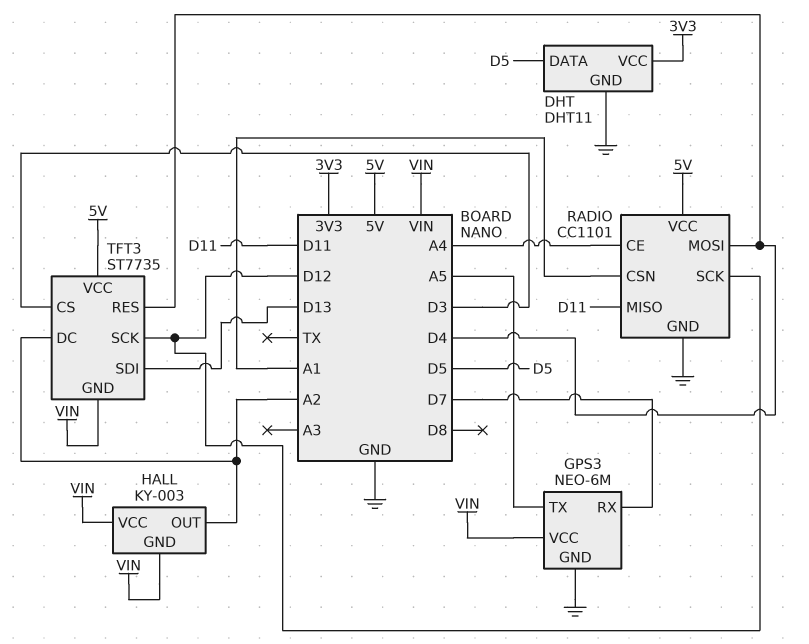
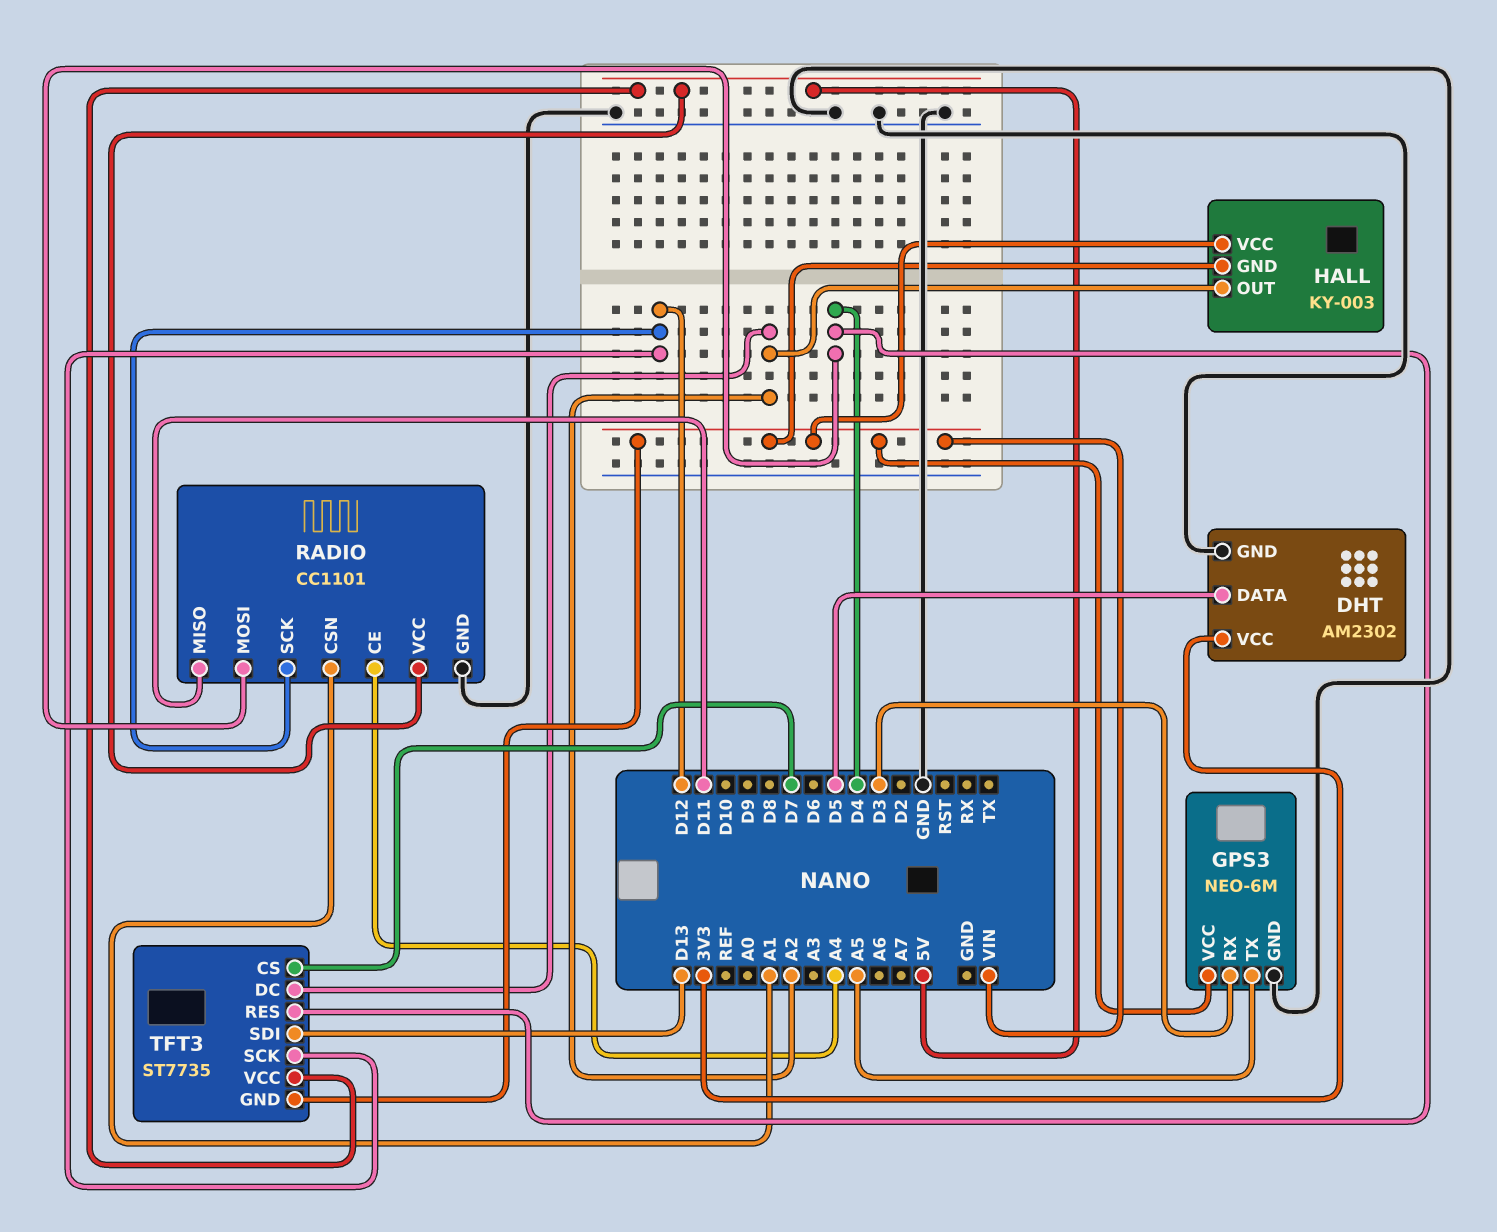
DHT: DHT11 -> AM2302
GPS3 pin RX: D7 -> D3
TFT3 pin CS: D3 -> D7

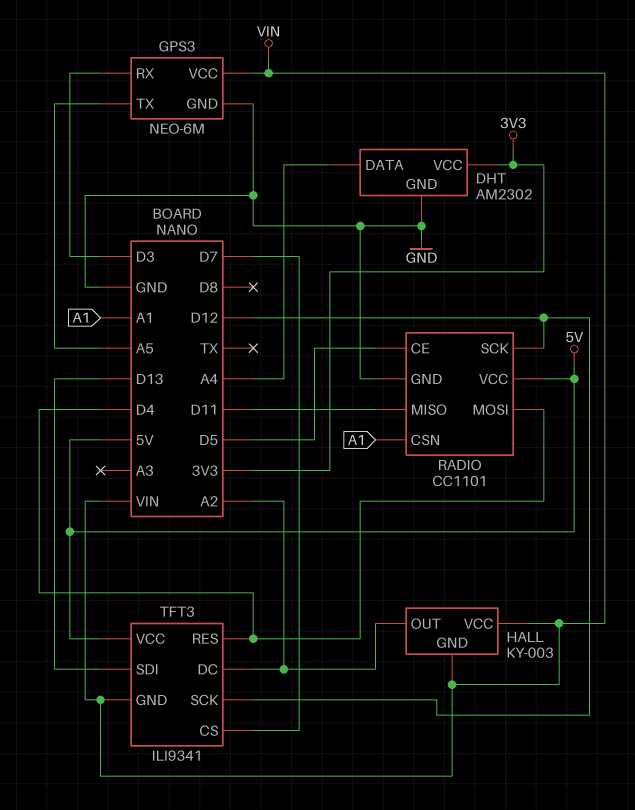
DHT pin DATA: D5 -> A4
RADIO pin CE: A4 -> D5
TFT3: ST7735 -> ILI9341

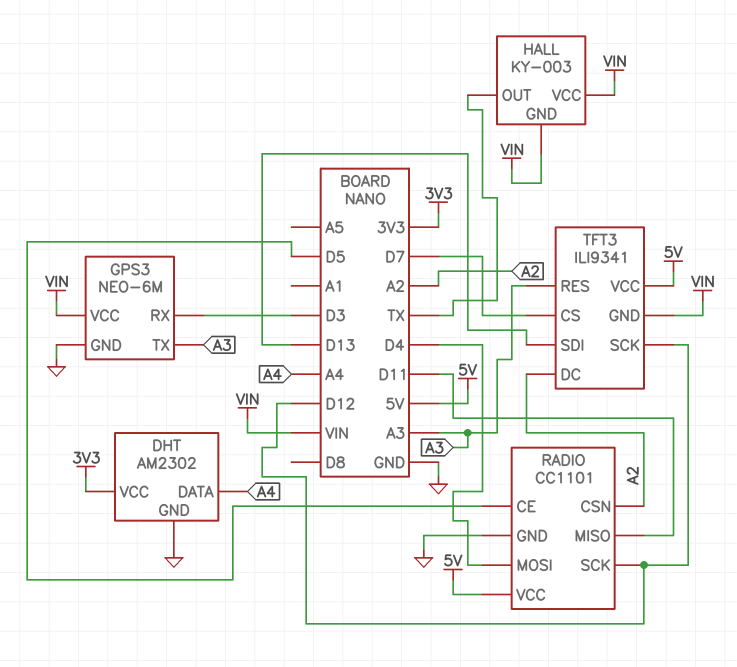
GPS3 pin TX: A5 -> A3
HALL pin OUT: A2 -> TX
RADIO pin CSN: A1 -> A2
TFT3 pin RES: D4 -> A3

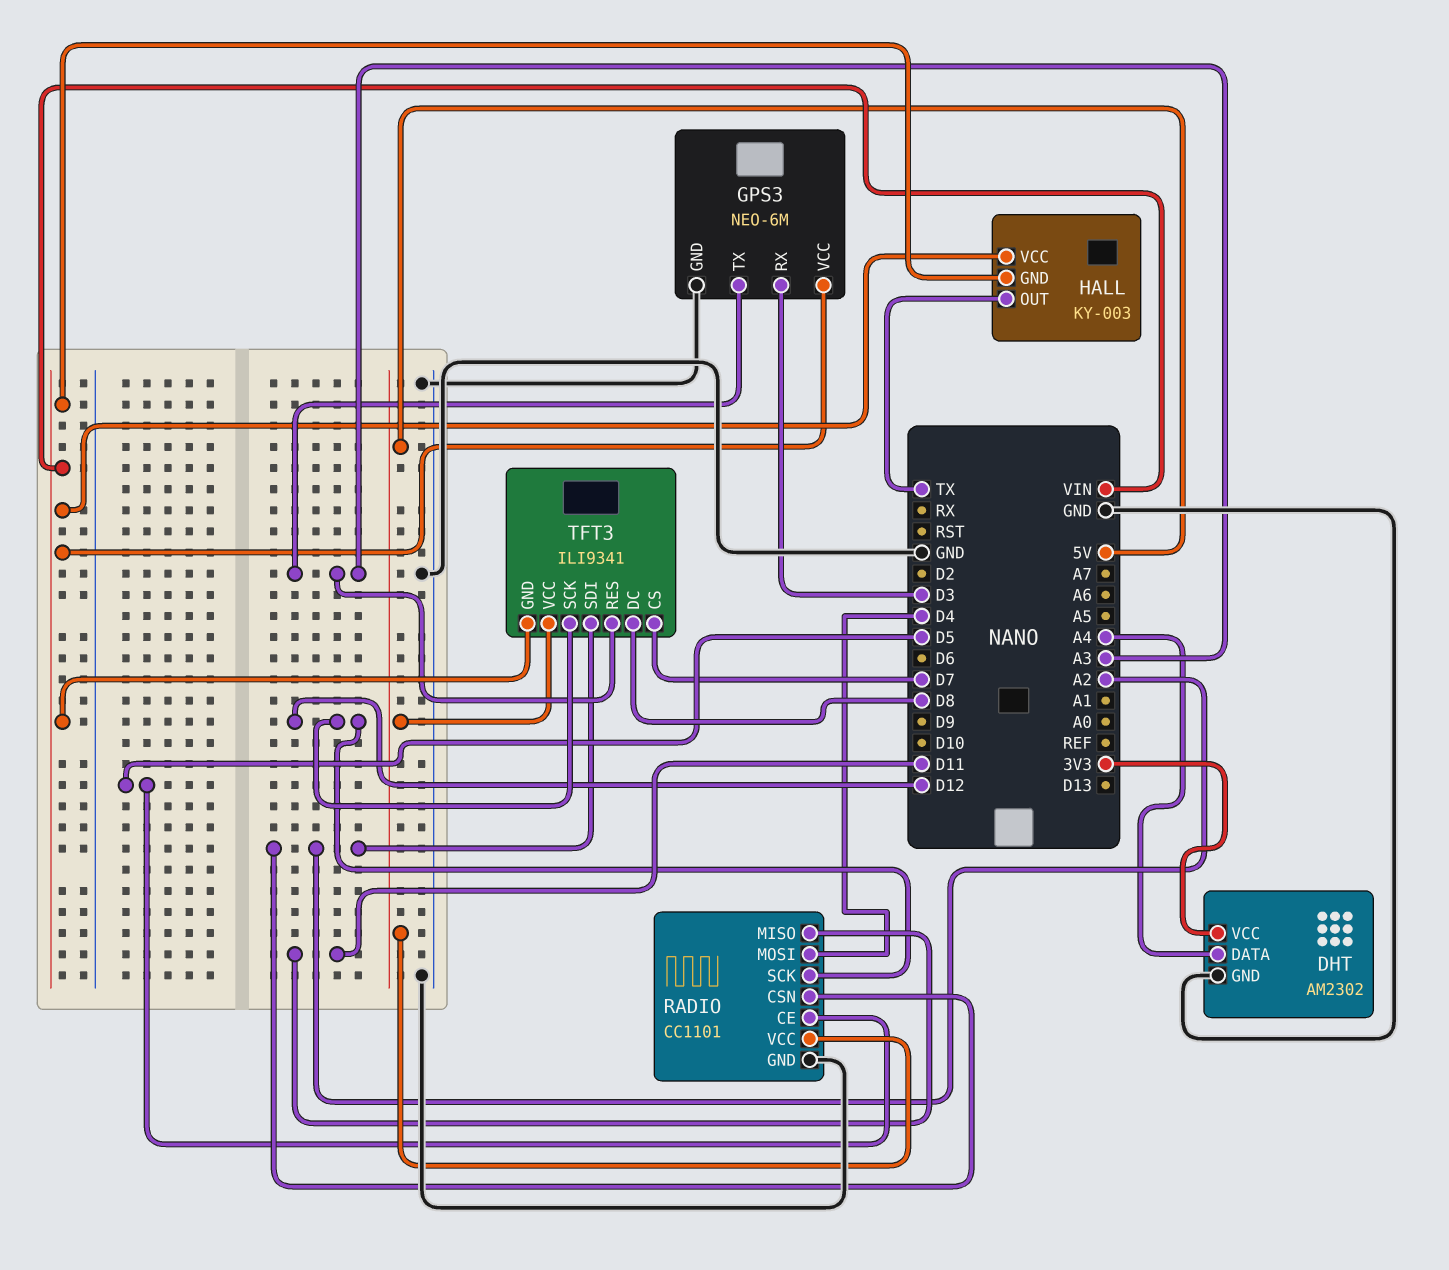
TFT3 pin DC: A2 -> D8
TFT3 pin SDI: D13 -> A2

